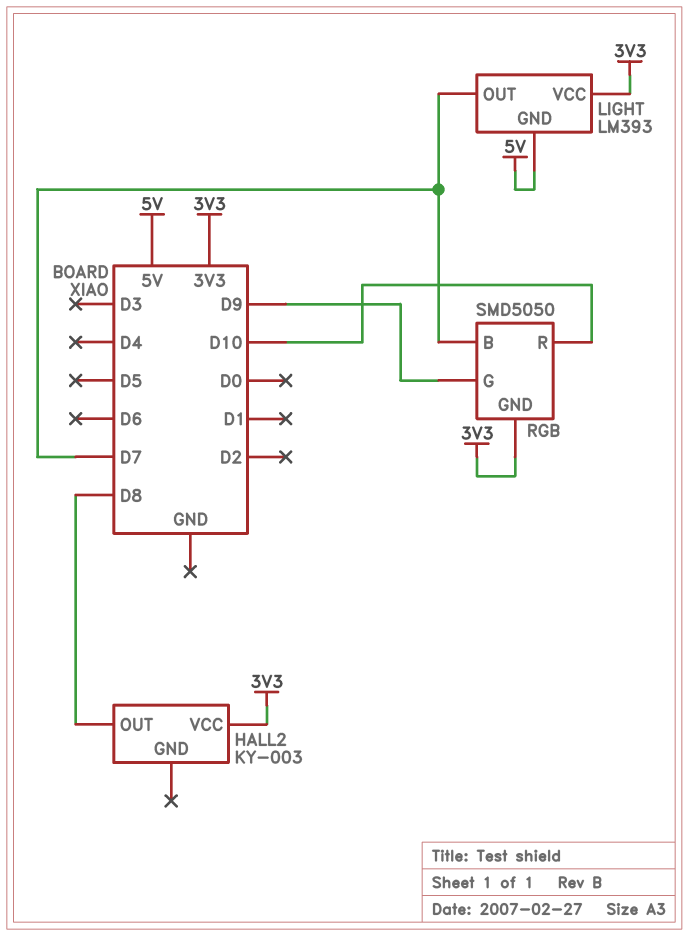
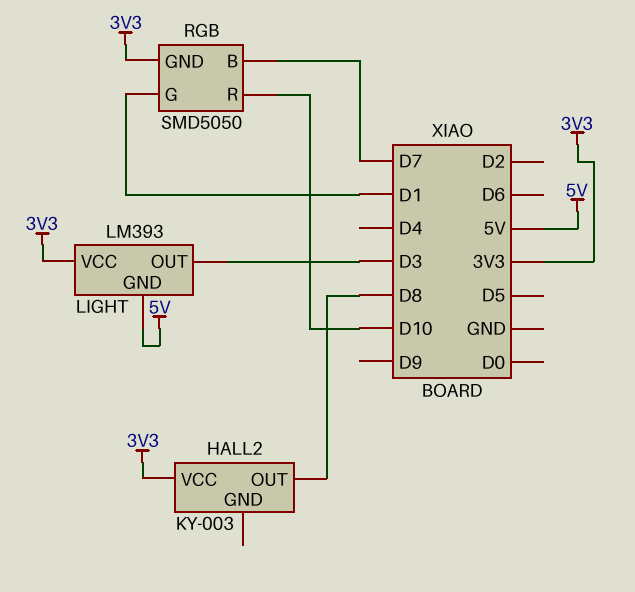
LIGHT pin OUT: D7 -> D3
RGB pin G: D9 -> D1

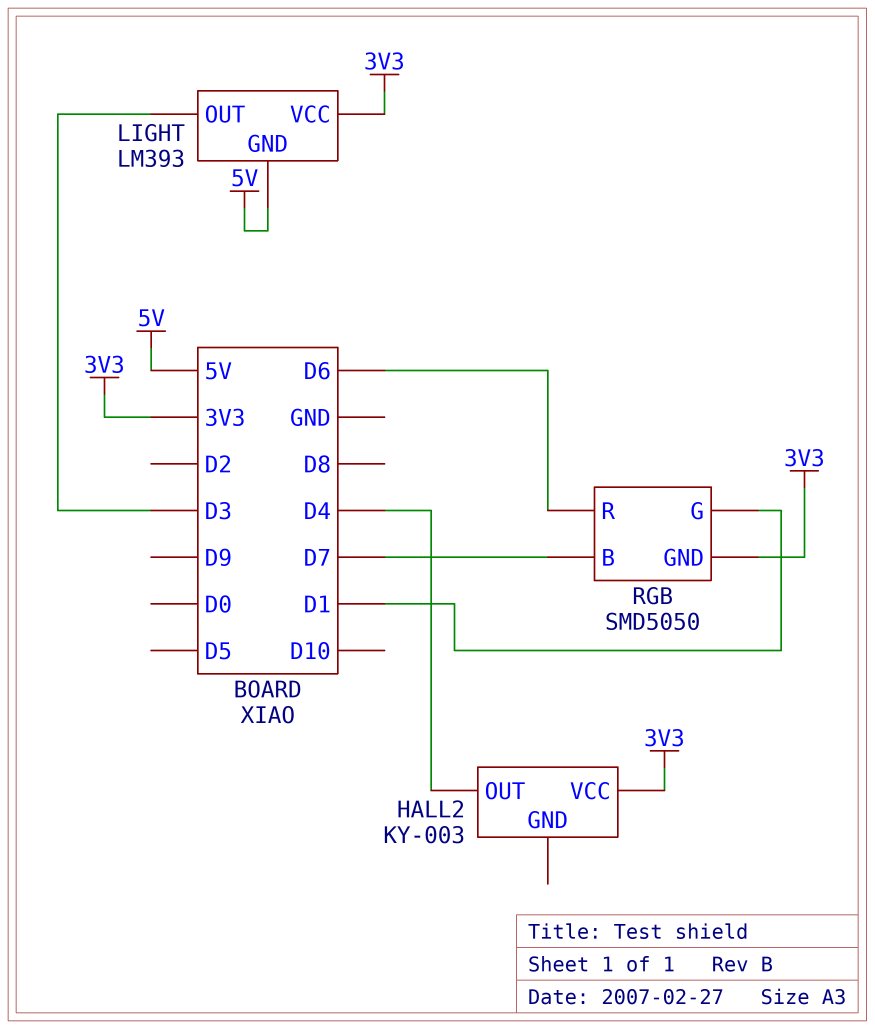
HALL2 pin OUT: D8 -> D4
RGB pin R: D10 -> D6

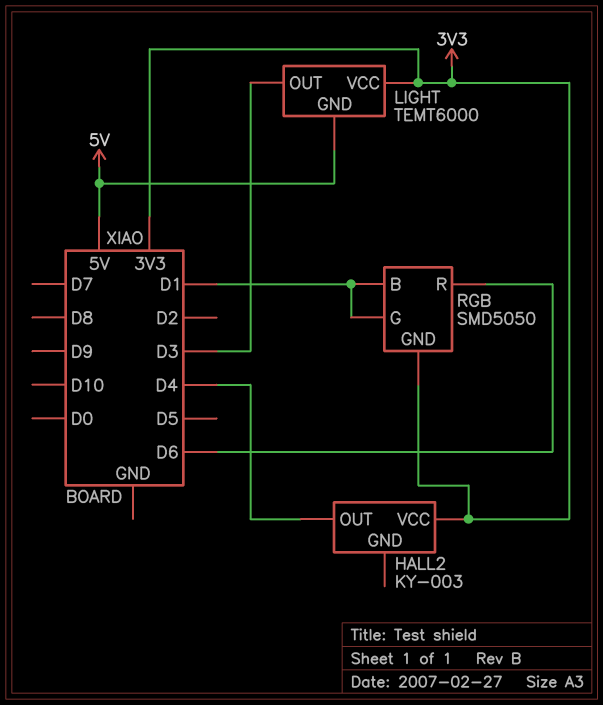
LIGHT: LM393 -> TEMT6000
RGB pin B: D7 -> D1

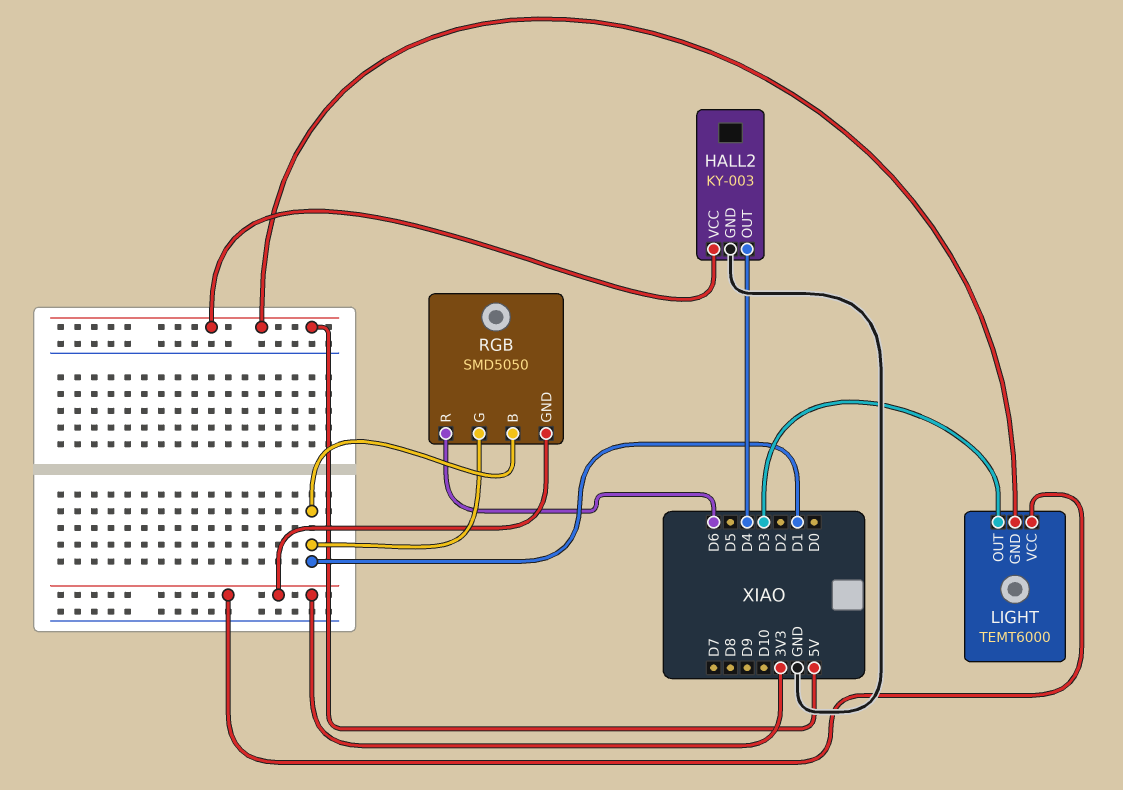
HALL2 pin GND: none -> GND
HALL2 pin VCC: 3V3 -> 5V

